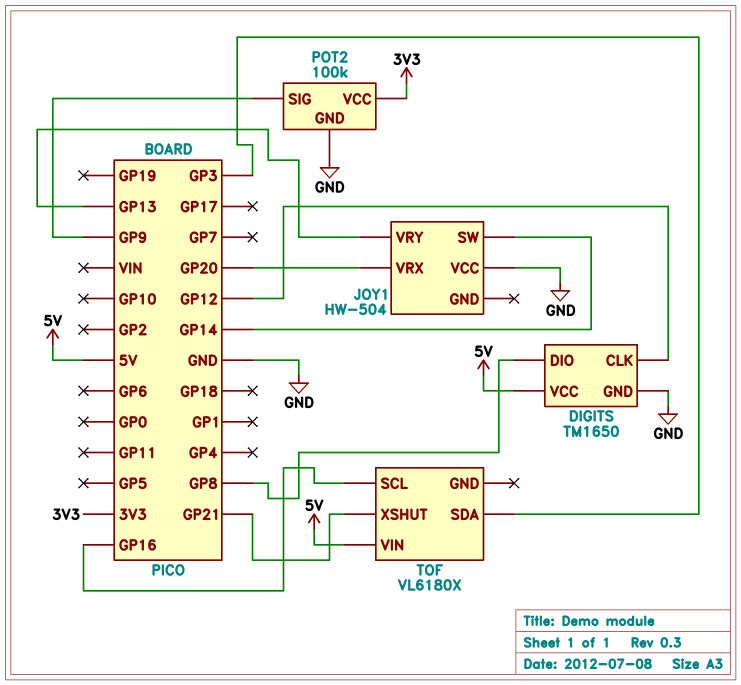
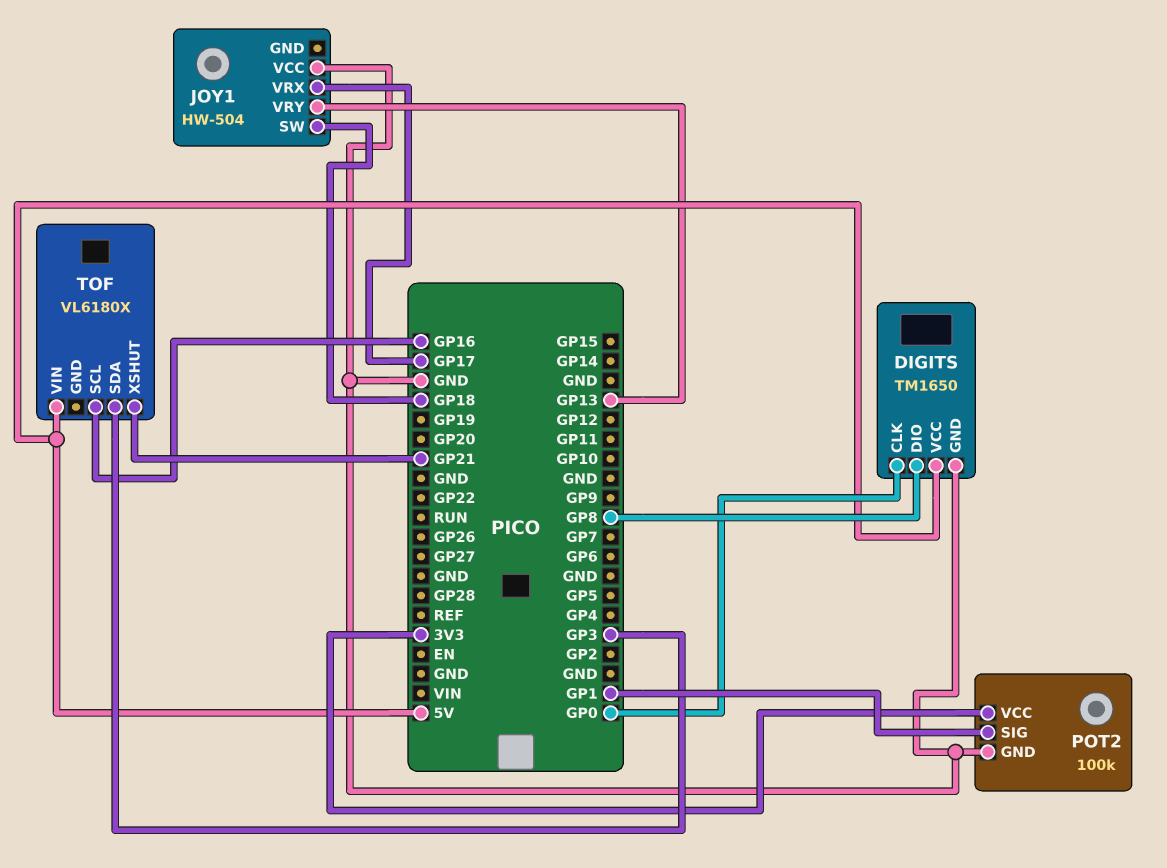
DIGITS pin CLK: GP12 -> GP0
JOY1 pin SW: GP14 -> GP18
JOY1 pin VRX: GP20 -> GP17
POT2 pin SIG: GP9 -> GP1

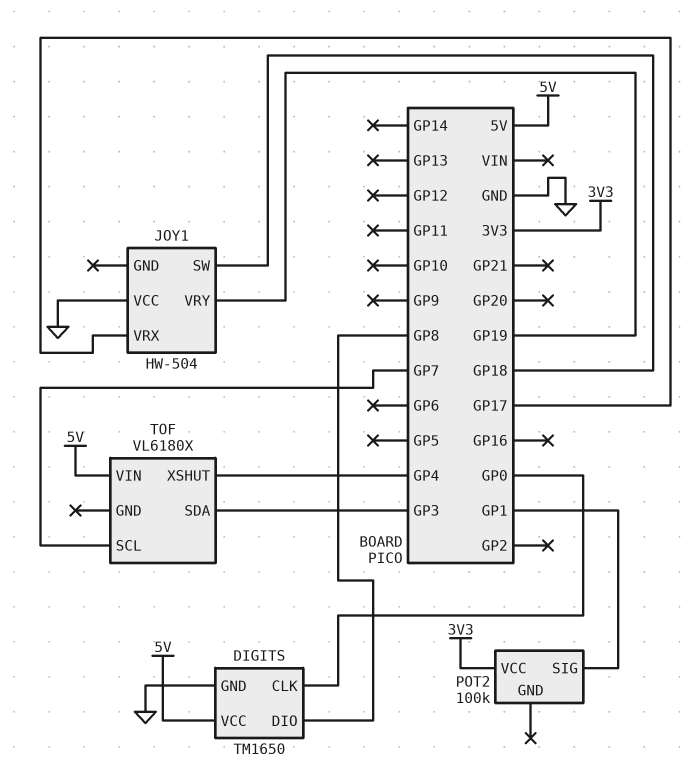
JOY1 pin VRY: GP13 -> GP19
POT2 pin GND: GND -> none
TOF pin SCL: GP16 -> GP7
TOF pin XSHUT: GP21 -> GP4

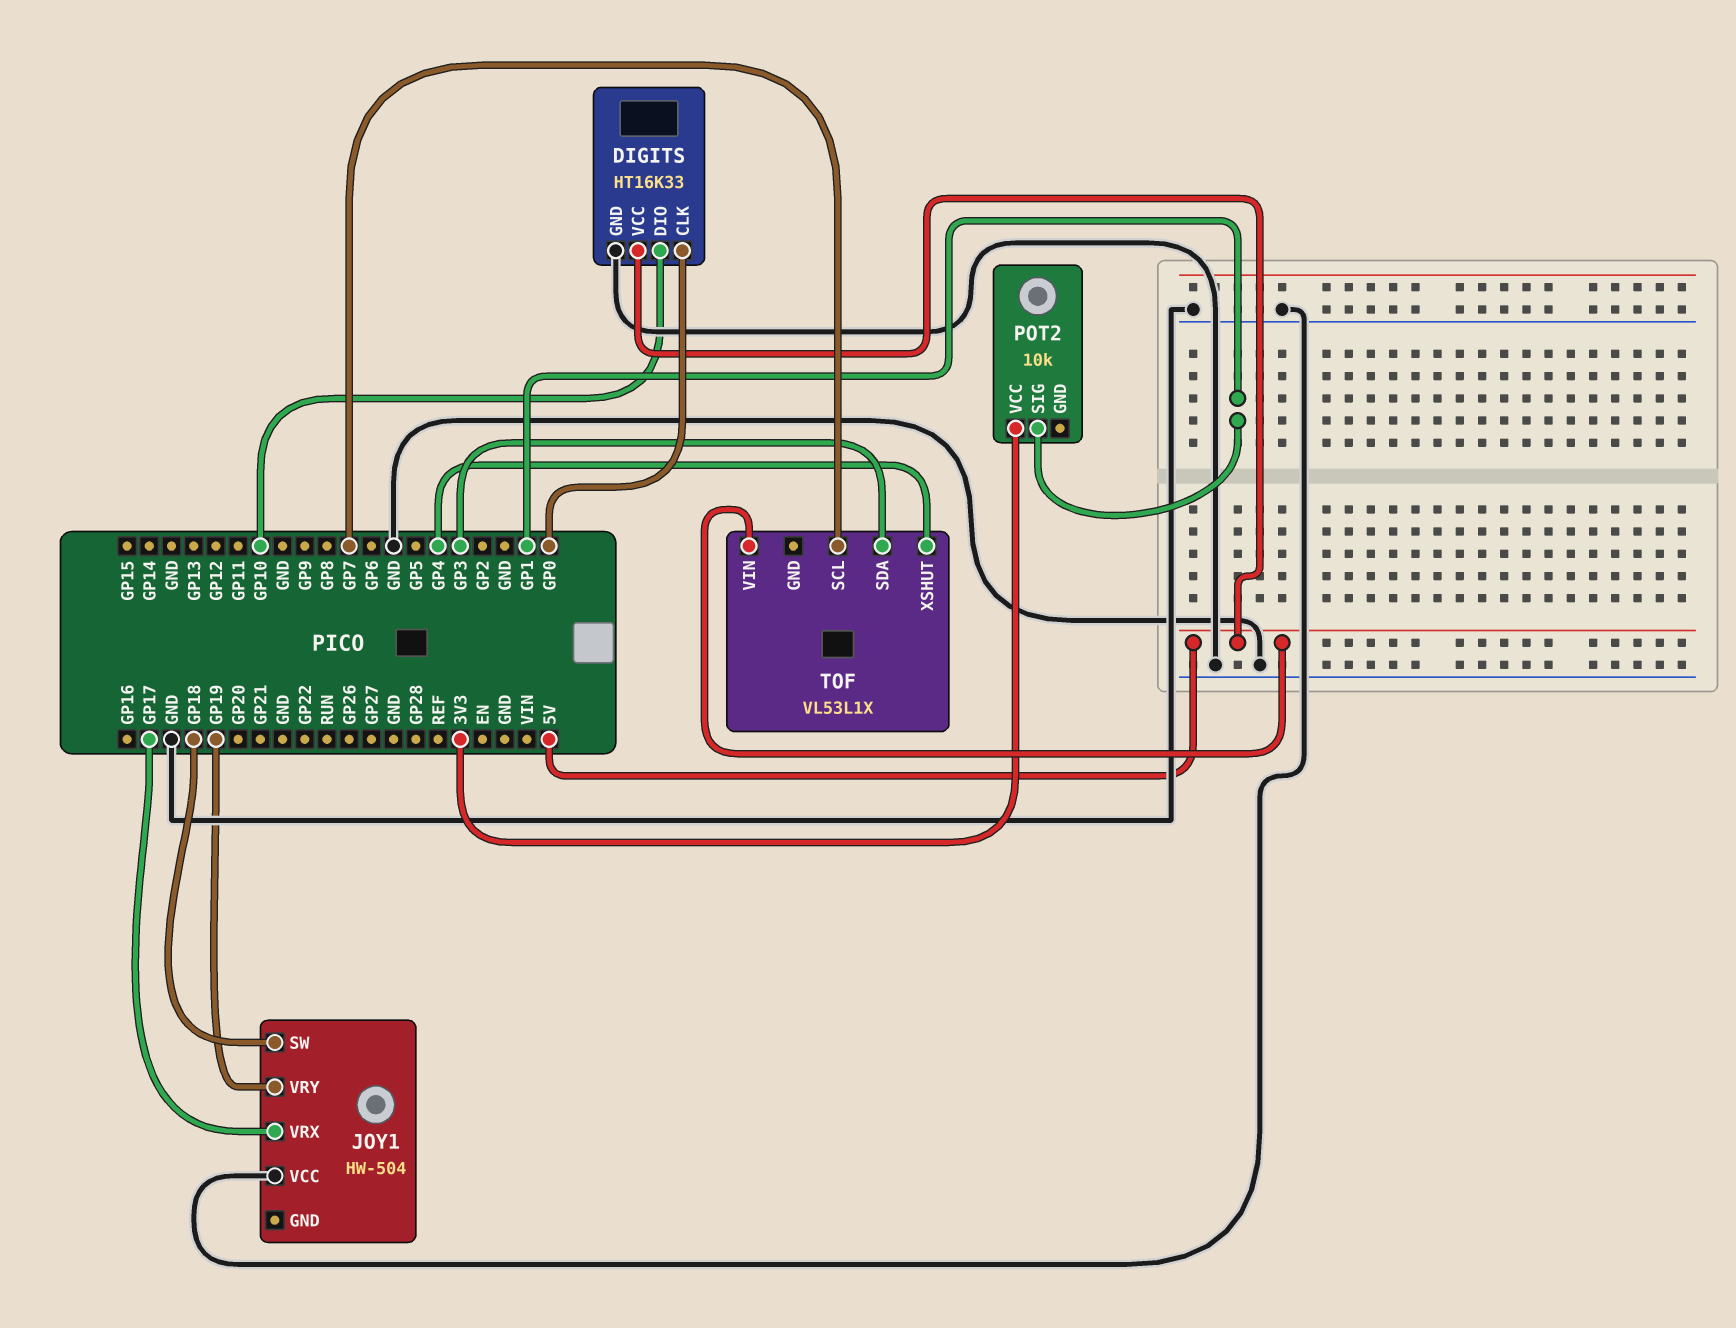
DIGITS: TM1650 -> HT16K33
DIGITS pin DIO: GP8 -> GP10
POT2: 100k -> 10k
TOF: VL6180X -> VL53L1X

